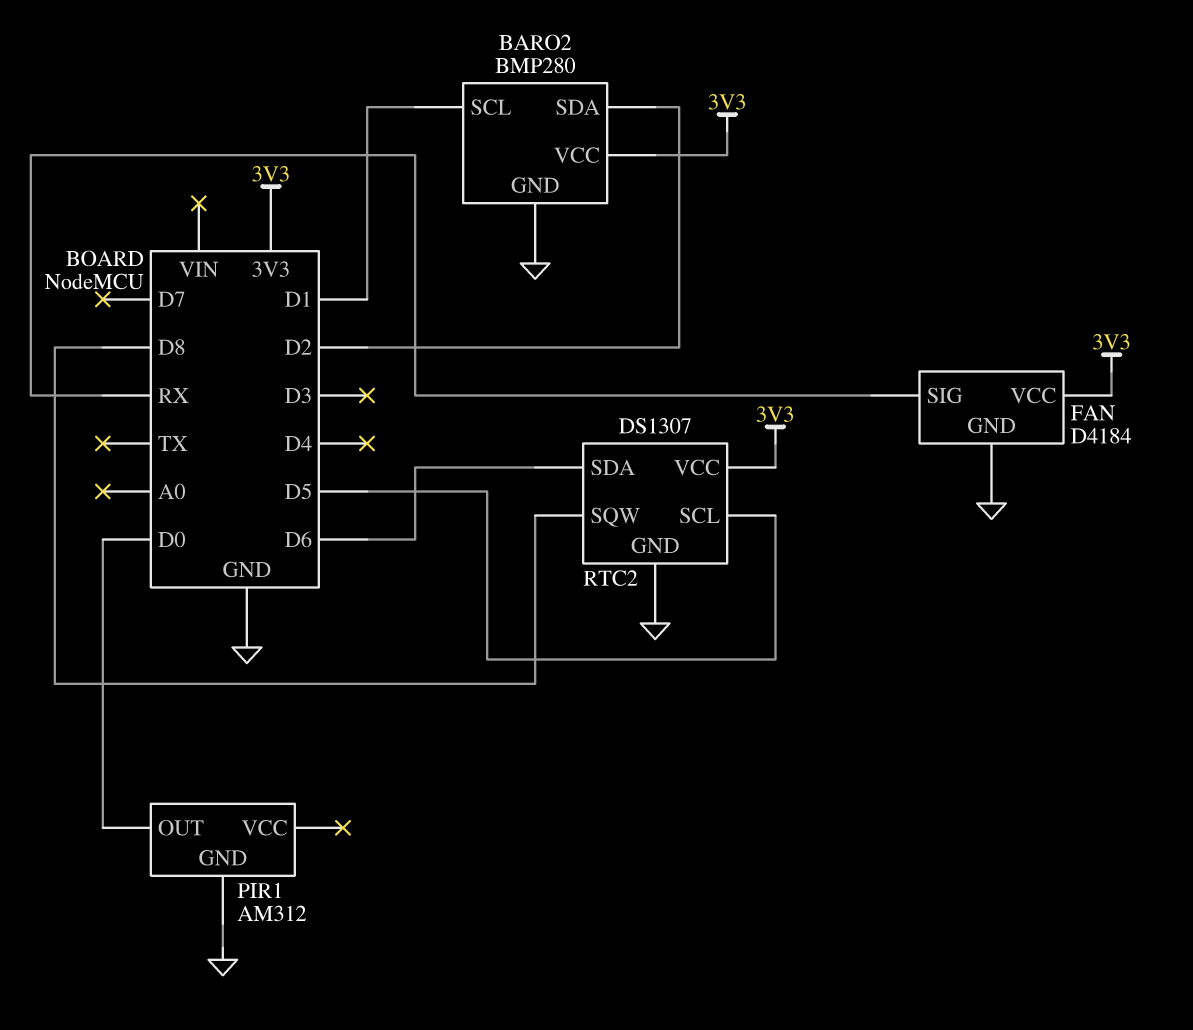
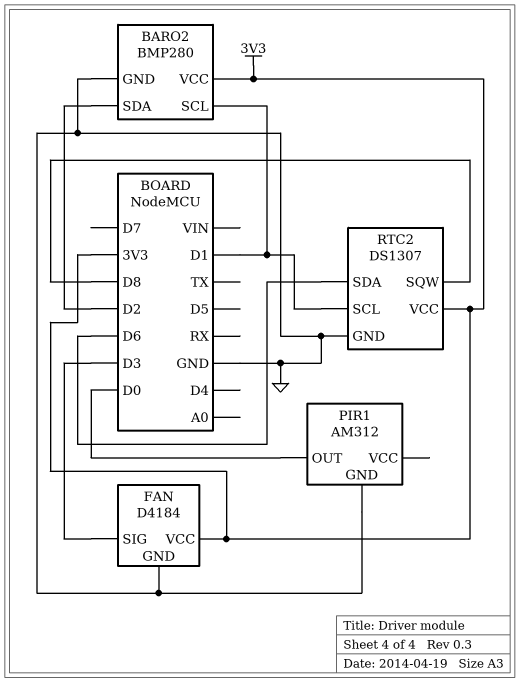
FAN pin SIG: RX -> D3
RTC2 pin SCL: D5 -> D1

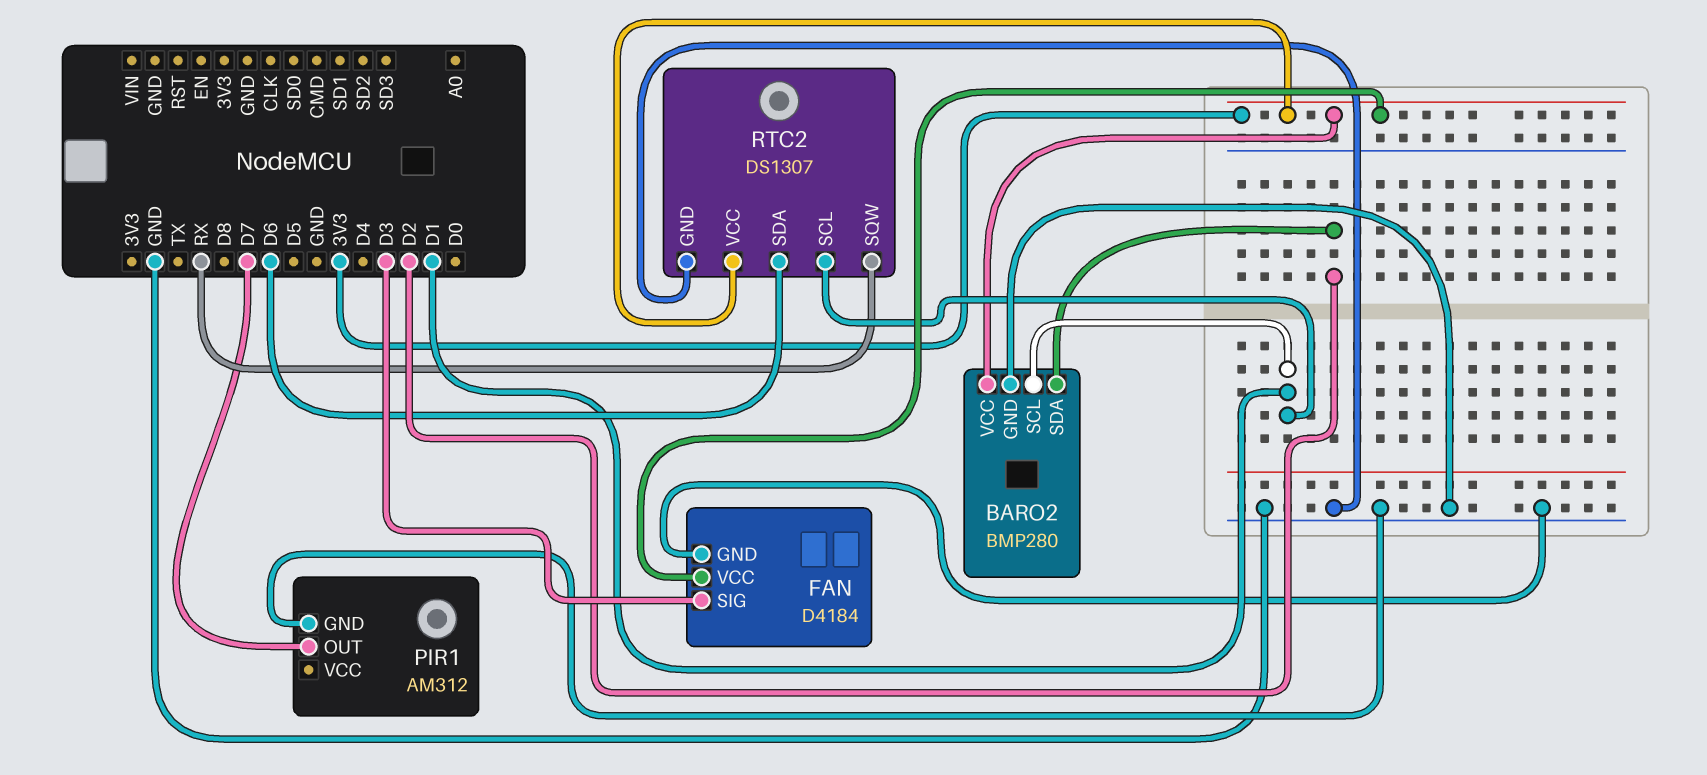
PIR1 pin OUT: D0 -> D7
RTC2 pin SQW: D8 -> RX

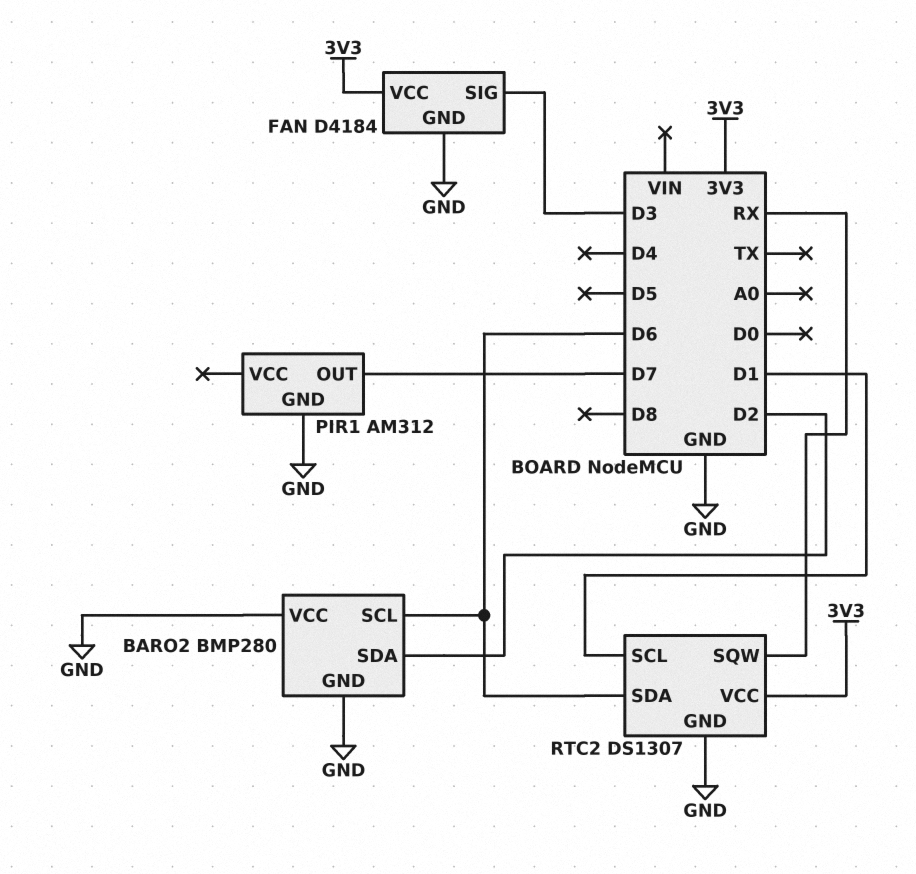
BARO2 pin SCL: D1 -> D6
BARO2 pin VCC: 3V3 -> GND

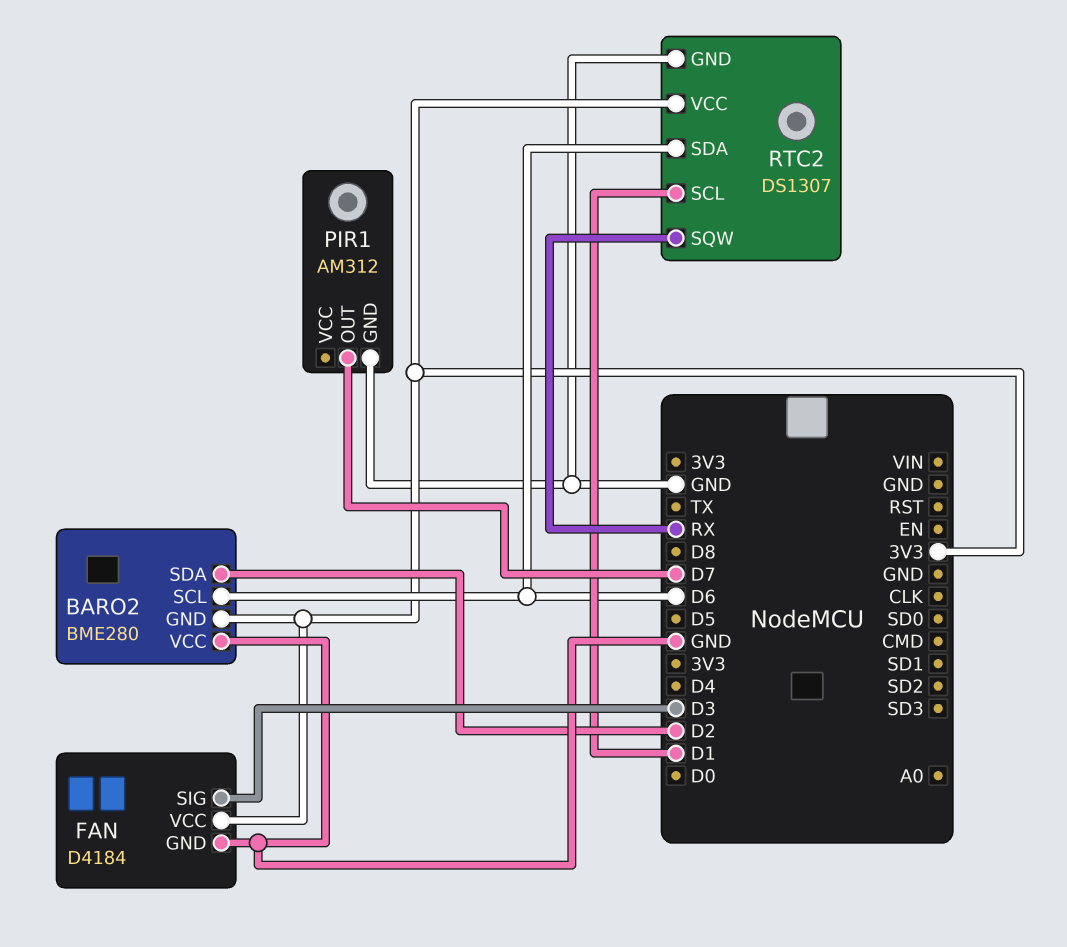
BARO2: BMP280 -> BME280
BARO2 pin GND: GND -> 3V3

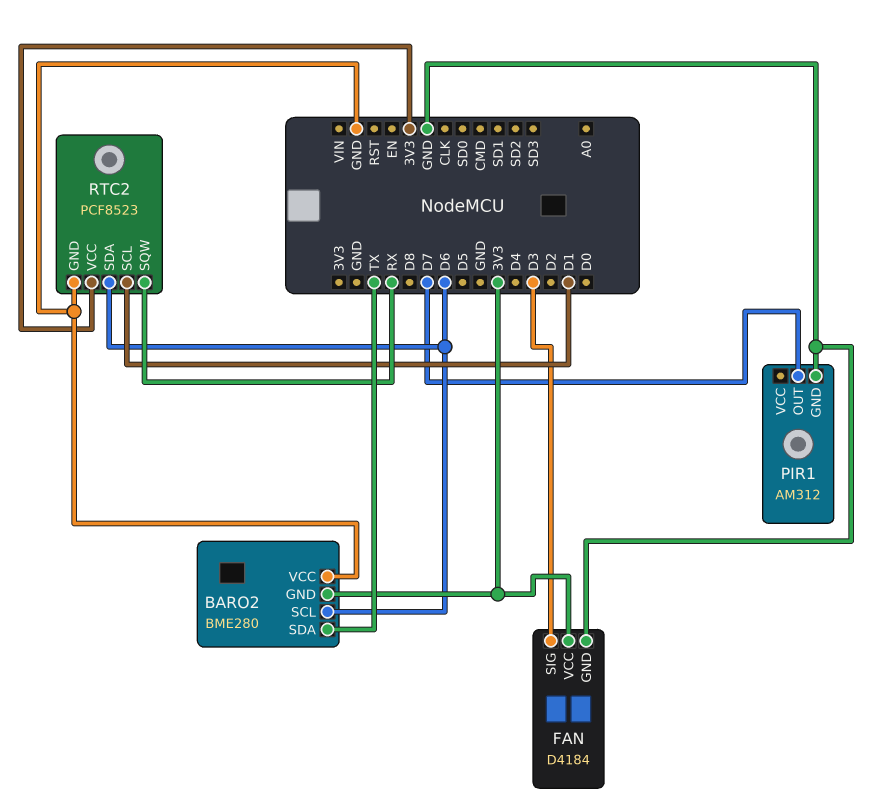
BARO2 pin SDA: D2 -> TX
RTC2: DS1307 -> PCF8523

